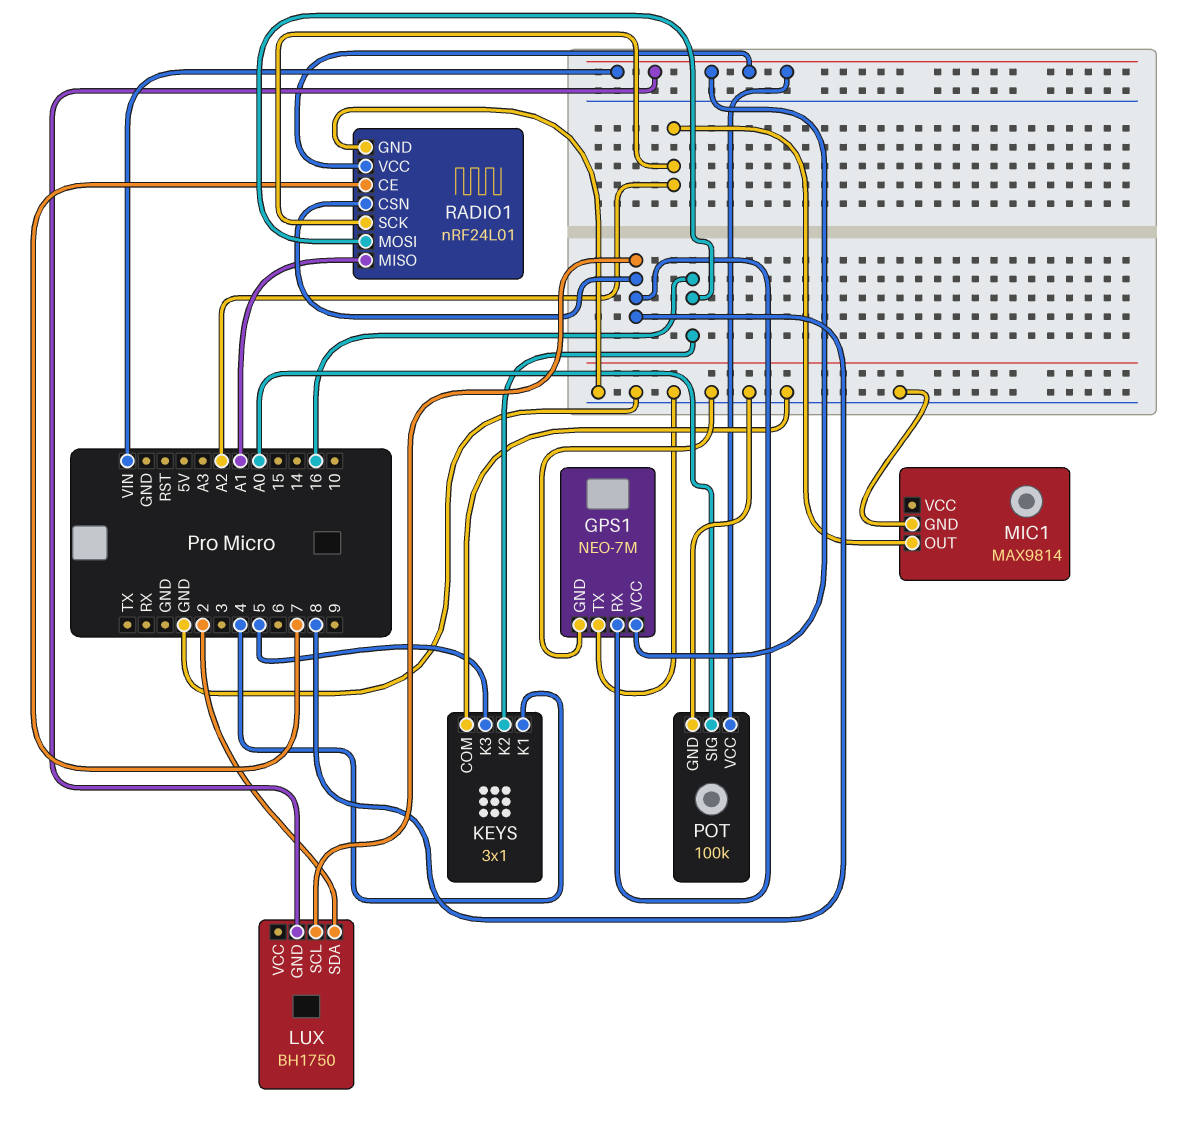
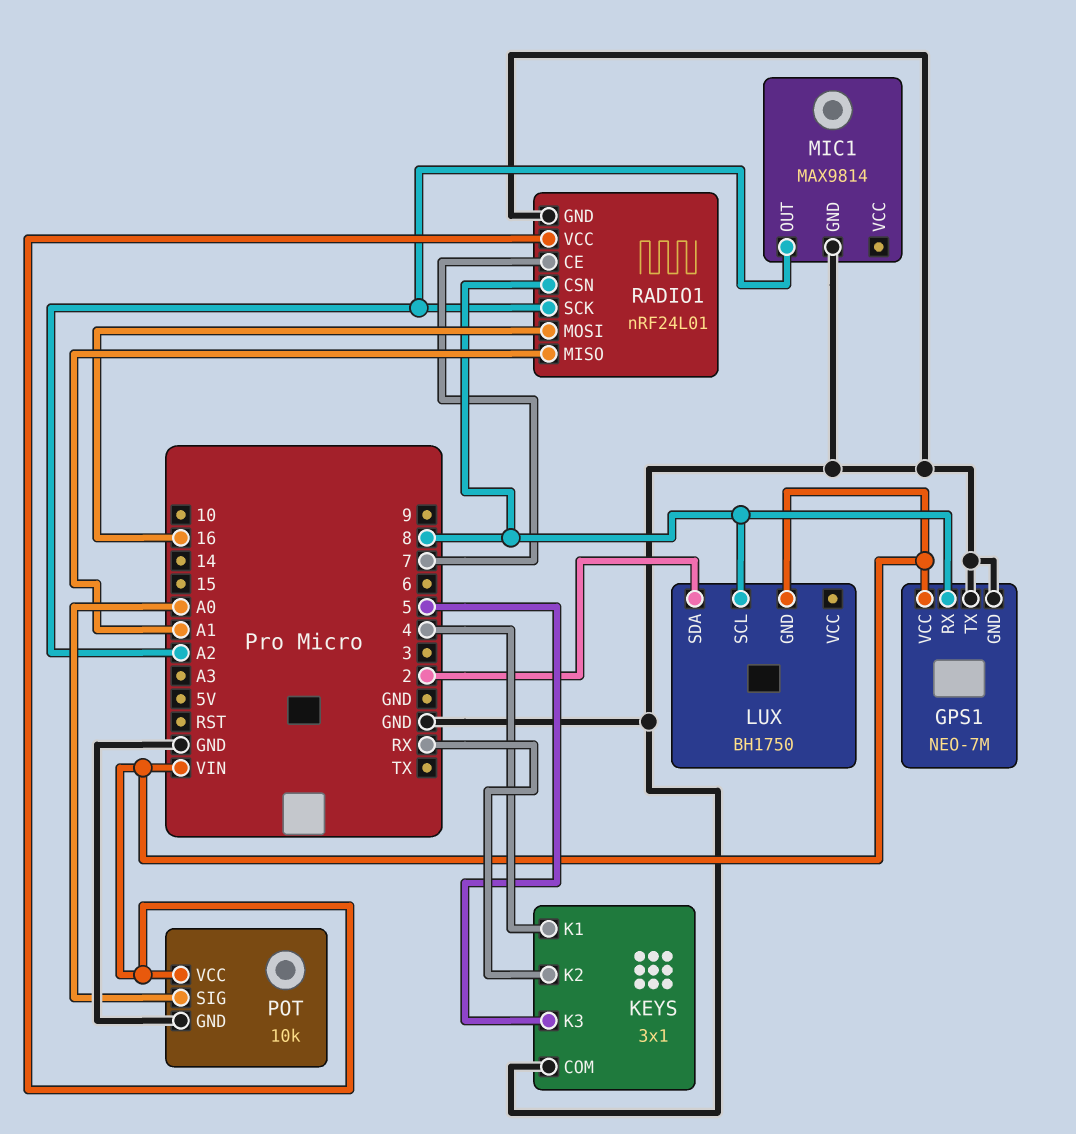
KEYS pin K2: 16 -> RX
POT: 100k -> 10k

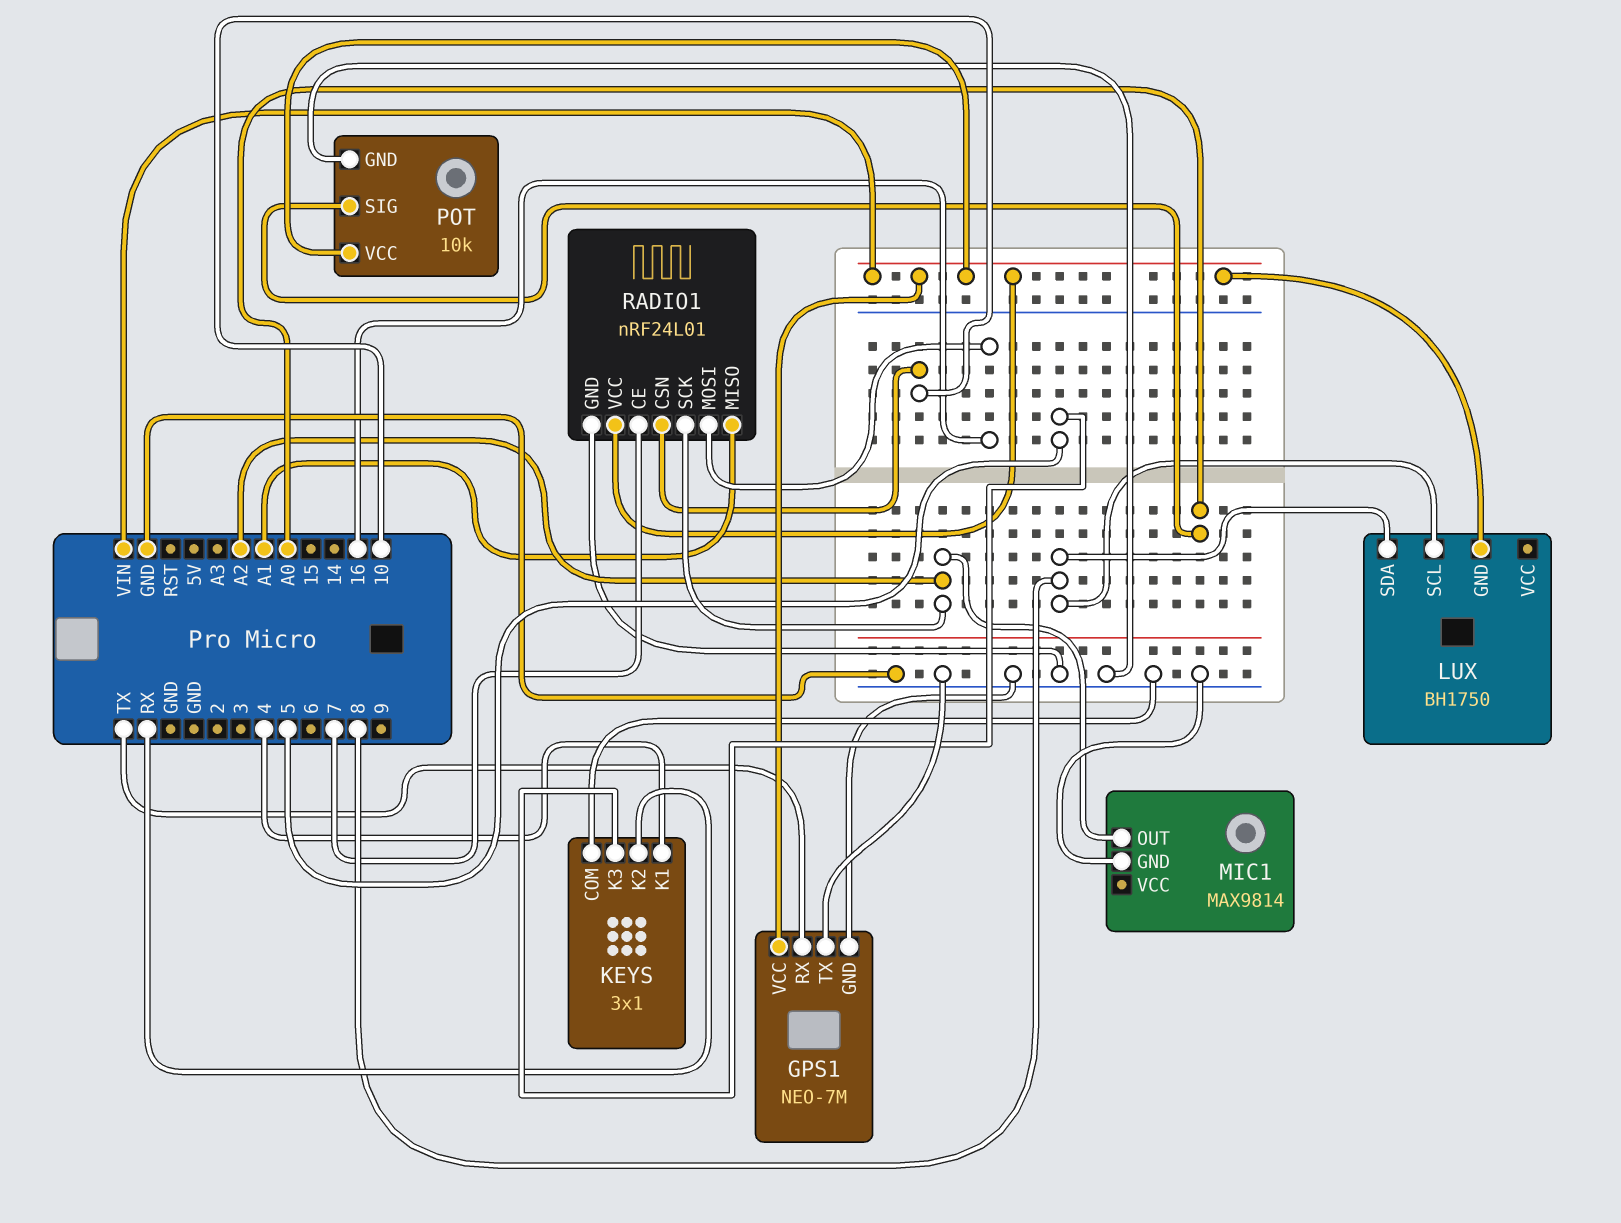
GPS1 pin RX: 8 -> TX
LUX pin SDA: 2 -> 8
RADIO1 pin CSN: 8 -> 10

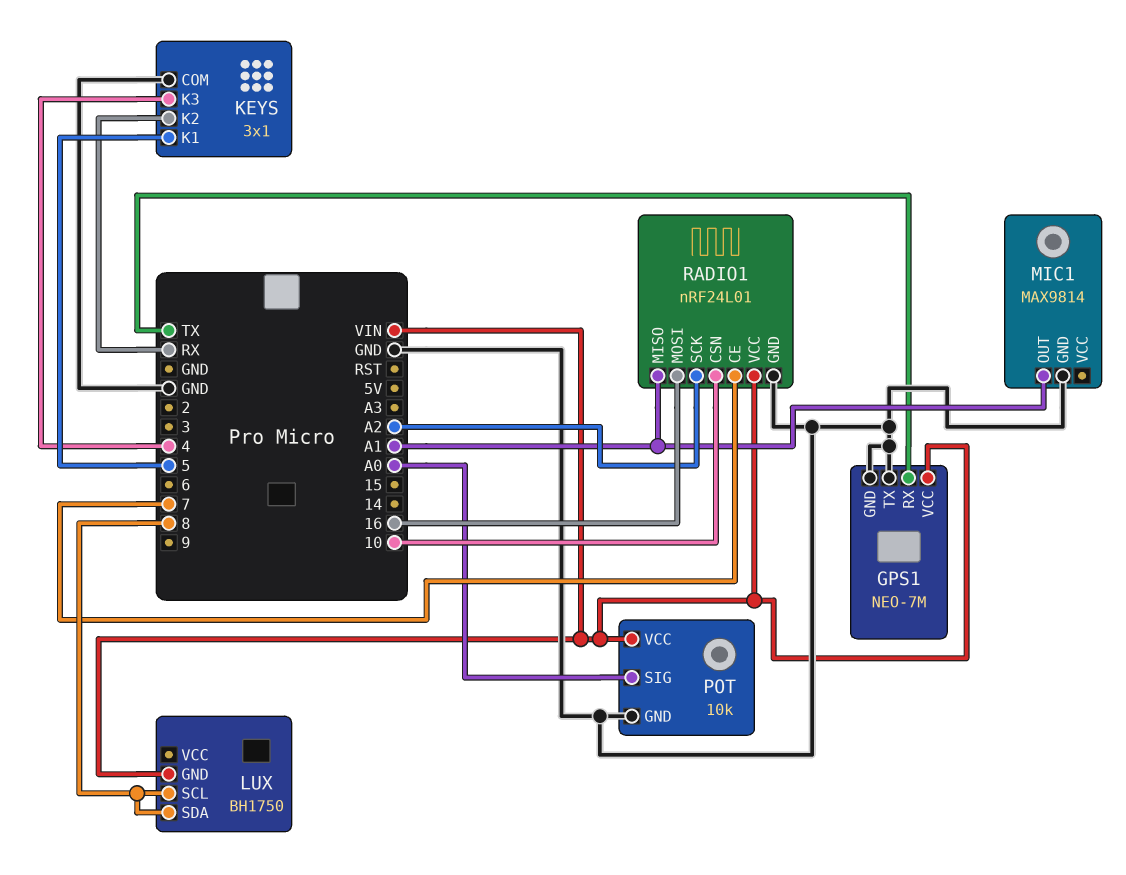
KEYS pin K1: 4 -> 5
KEYS pin K3: 5 -> 4
MIC1 pin OUT: A2 -> A1

